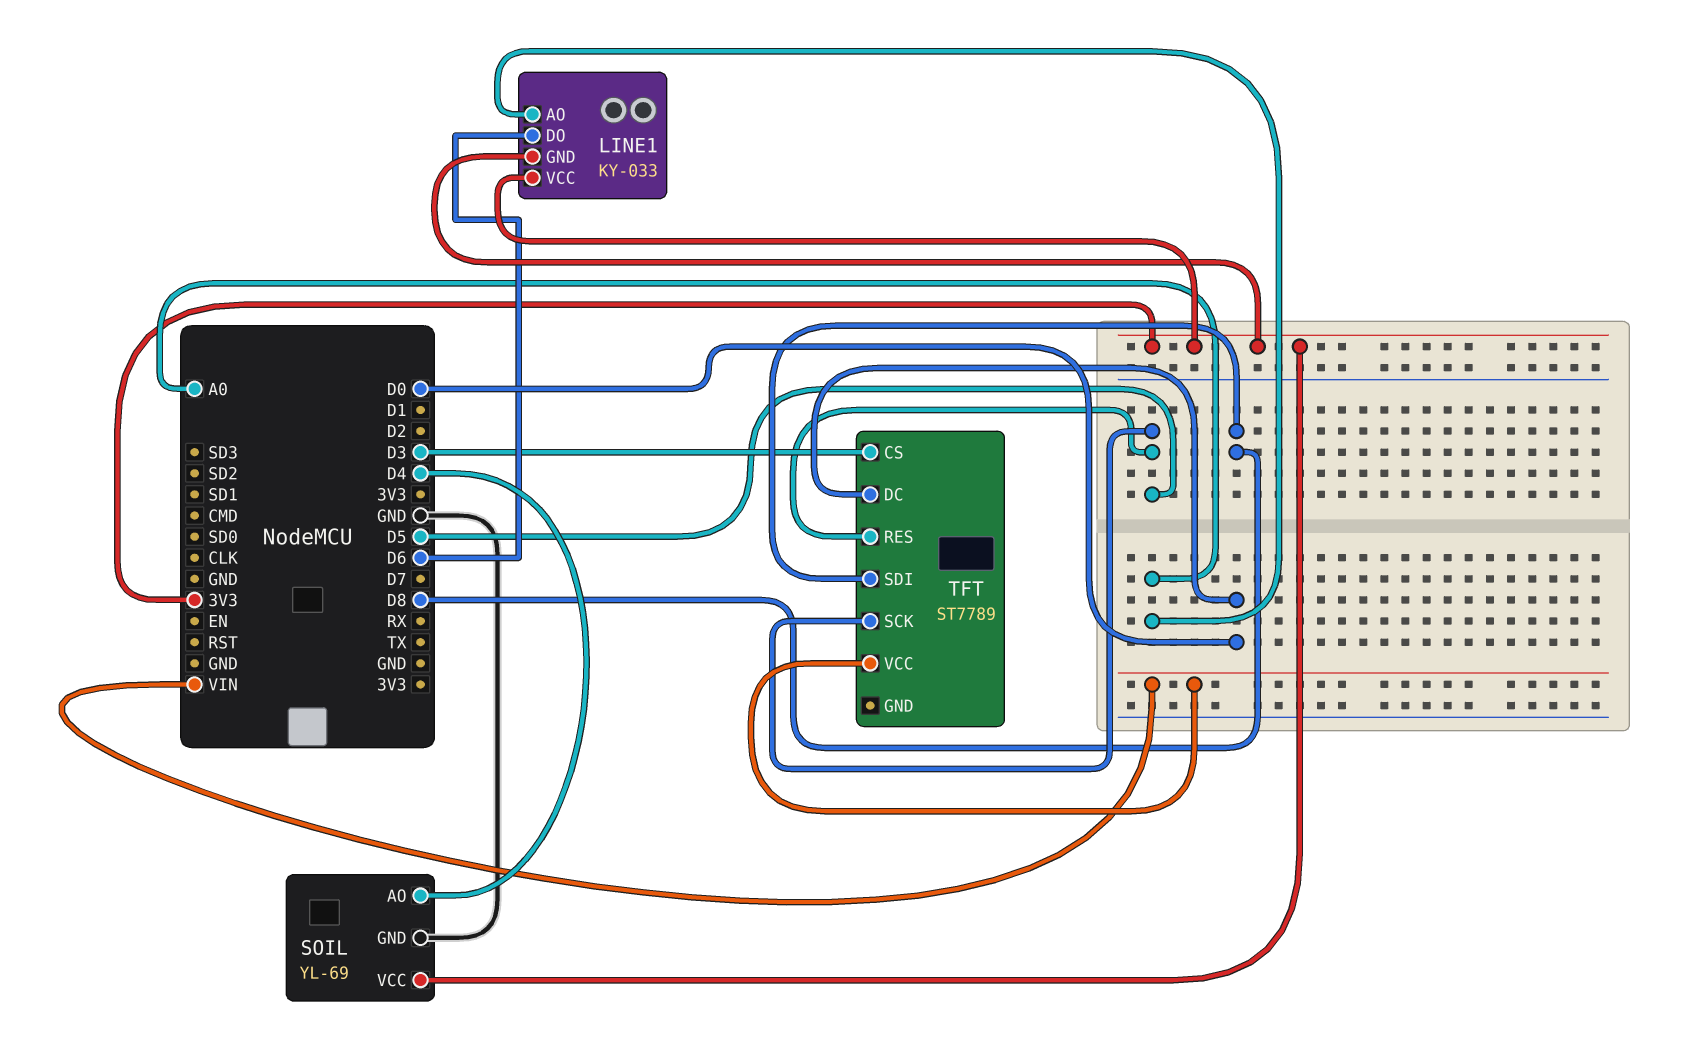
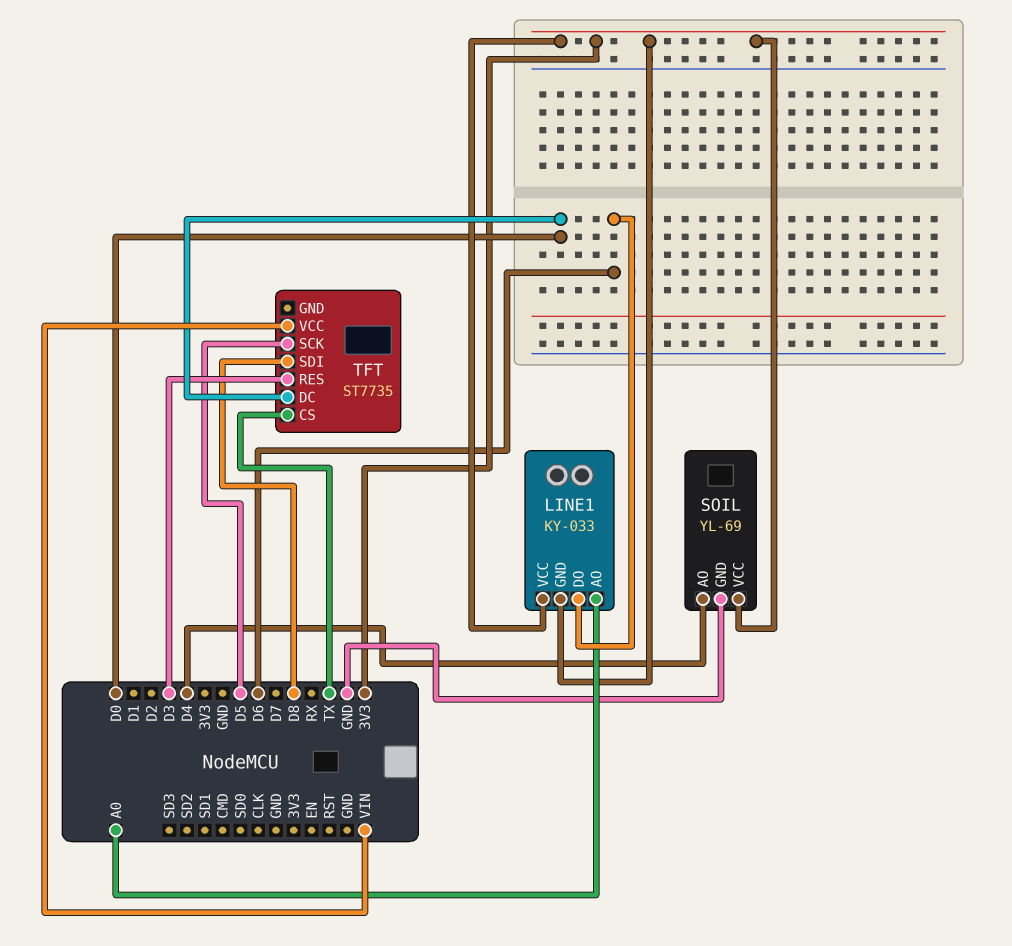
TFT: ST7789 -> ST7735
TFT pin CS: D3 -> TX
TFT pin RES: D5 -> D3

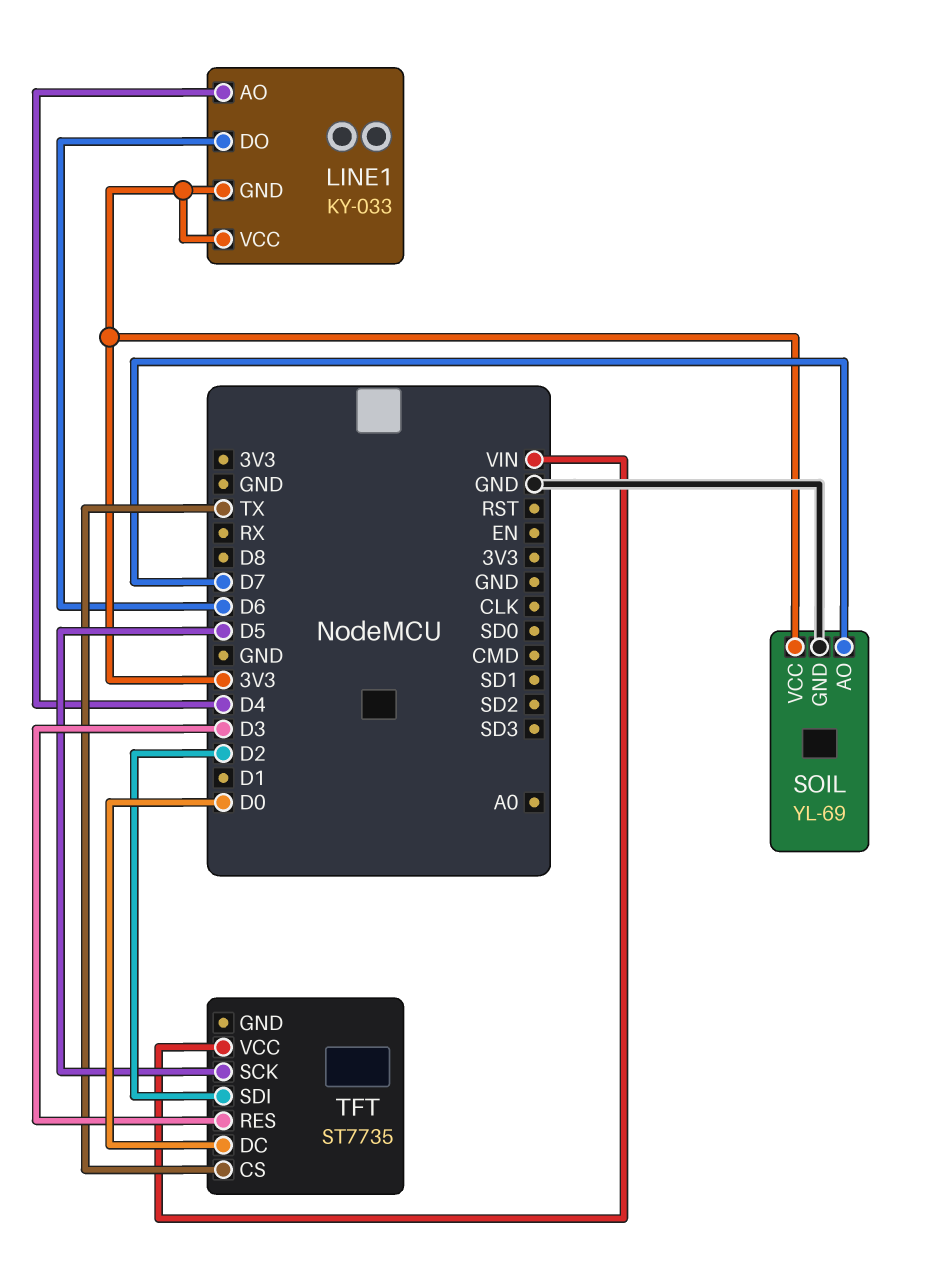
LINE1 pin AO: A0 -> D4
SOIL pin AO: D4 -> D7
TFT pin SDI: D8 -> D2

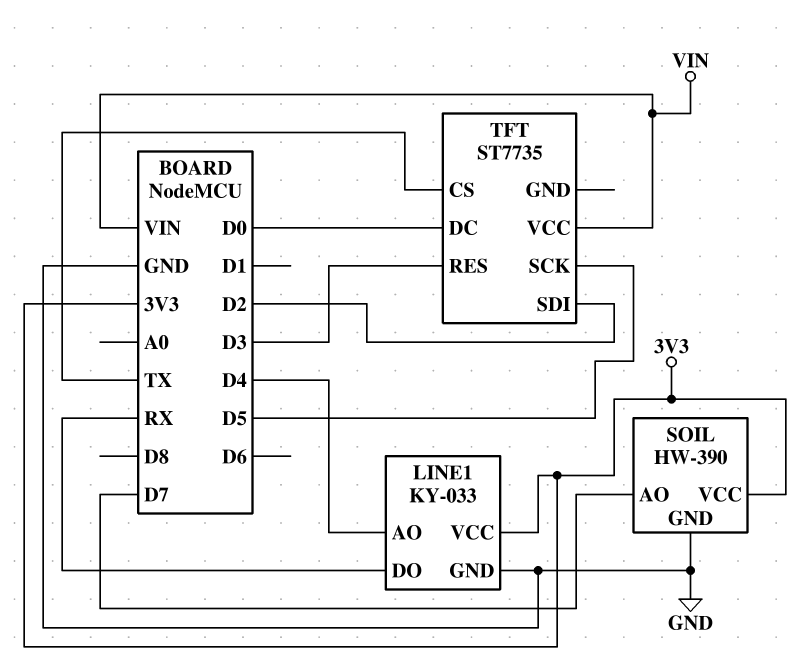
LINE1 pin DO: D6 -> RX
LINE1 pin GND: 3V3 -> GND
SOIL: YL-69 -> HW-390

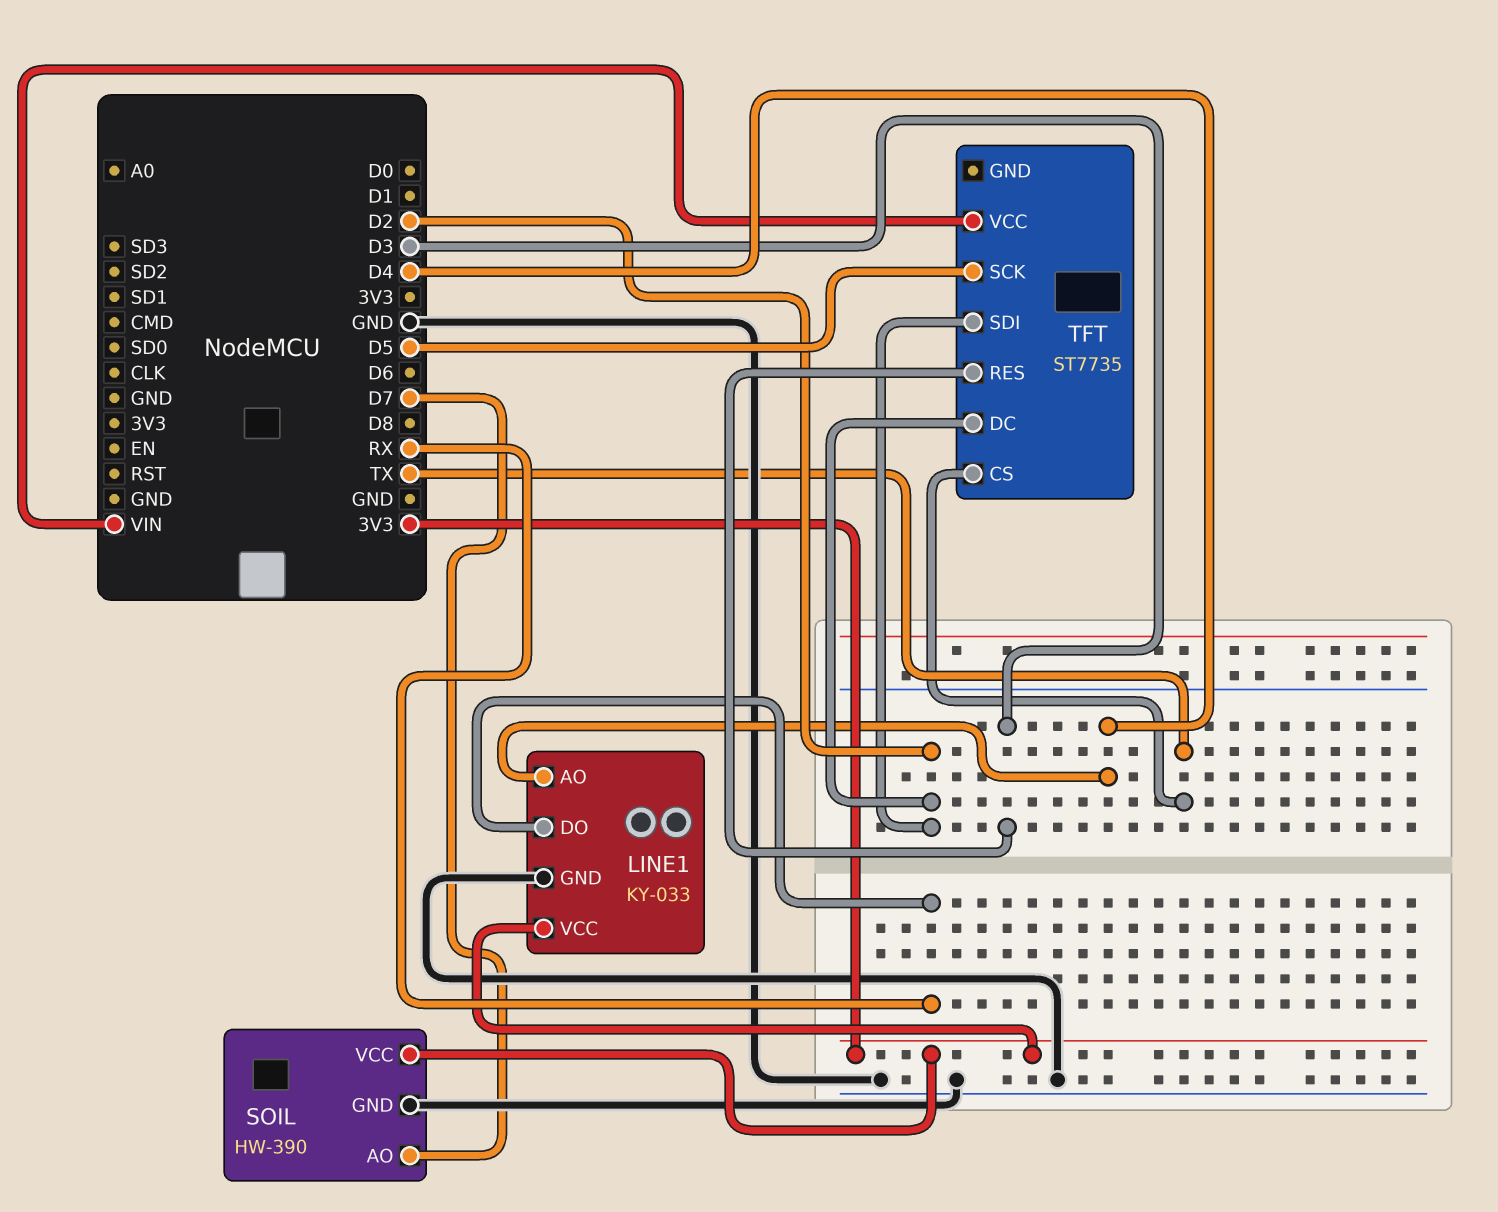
TFT pin DC: D0 -> D2

